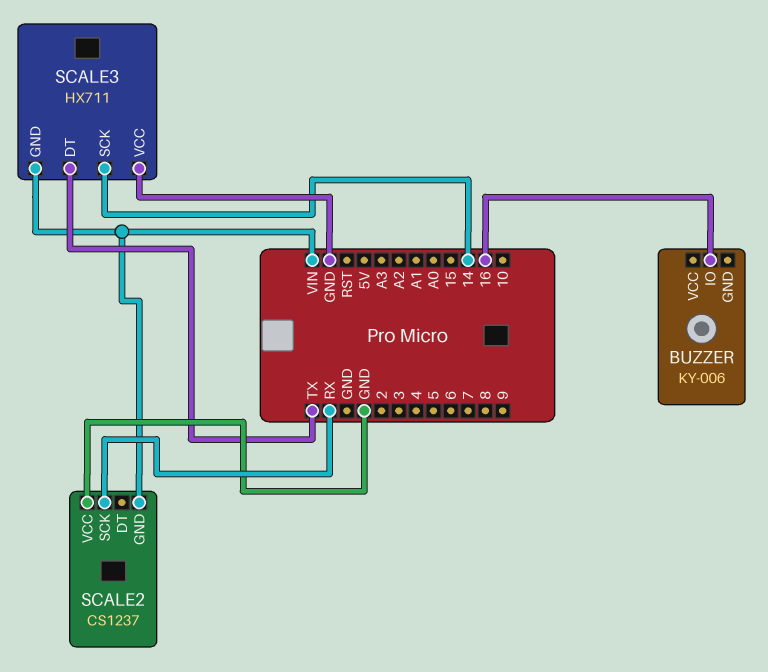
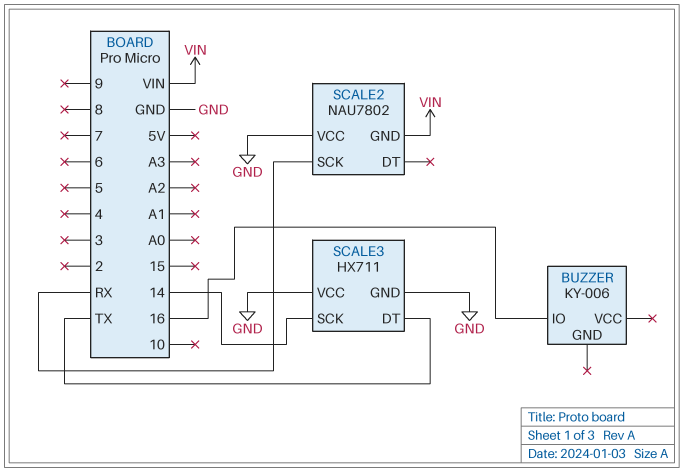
SCALE2: CS1237 -> NAU7802
SCALE3 pin GND: VIN -> GND

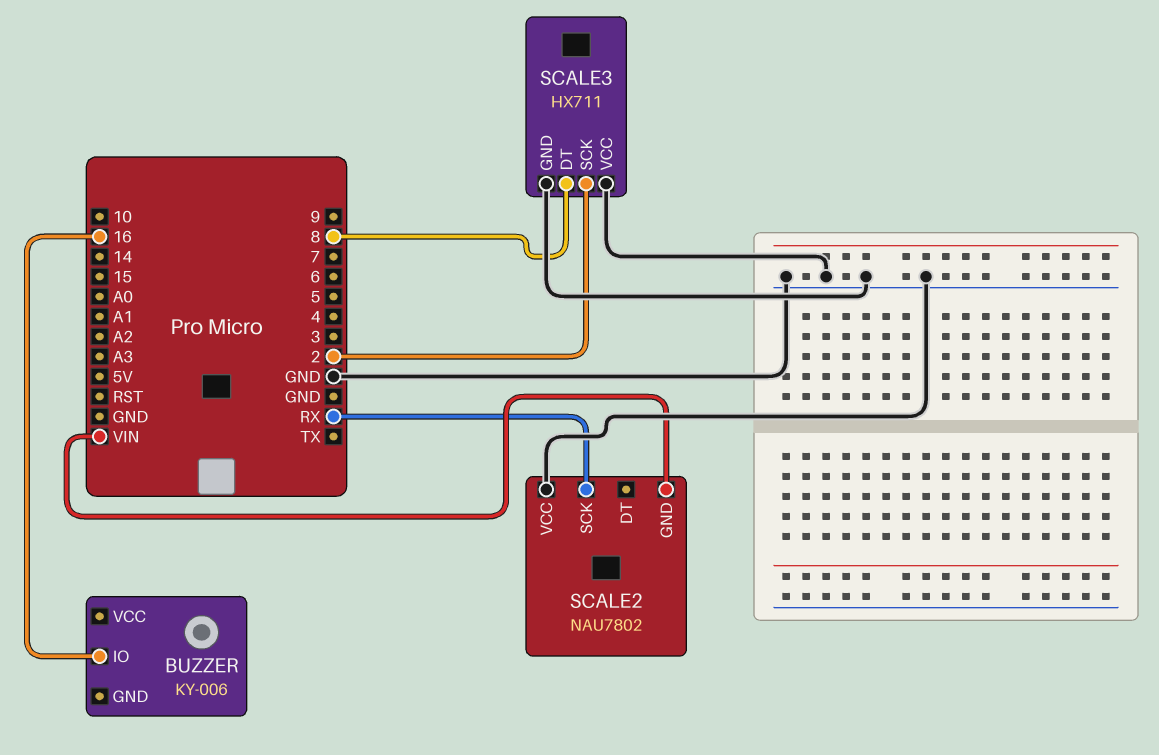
SCALE3 pin DT: TX -> 8
SCALE3 pin SCK: 14 -> 2

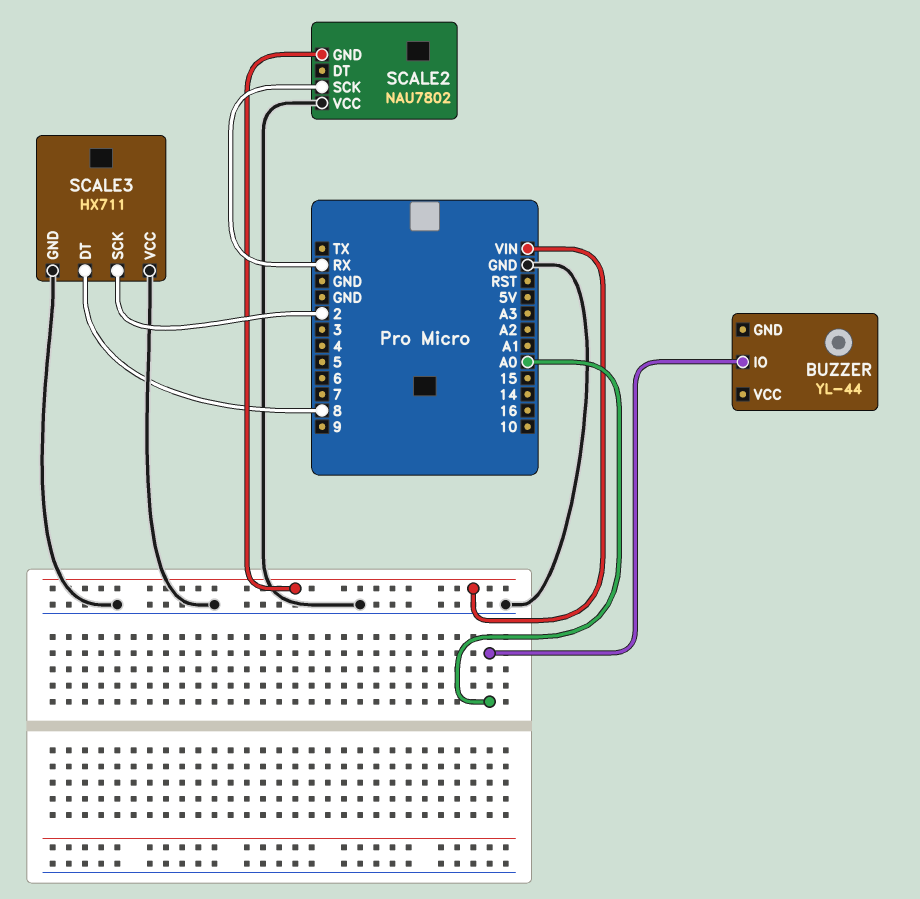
BUZZER: KY-006 -> YL-44
BUZZER pin IO: 16 -> A0

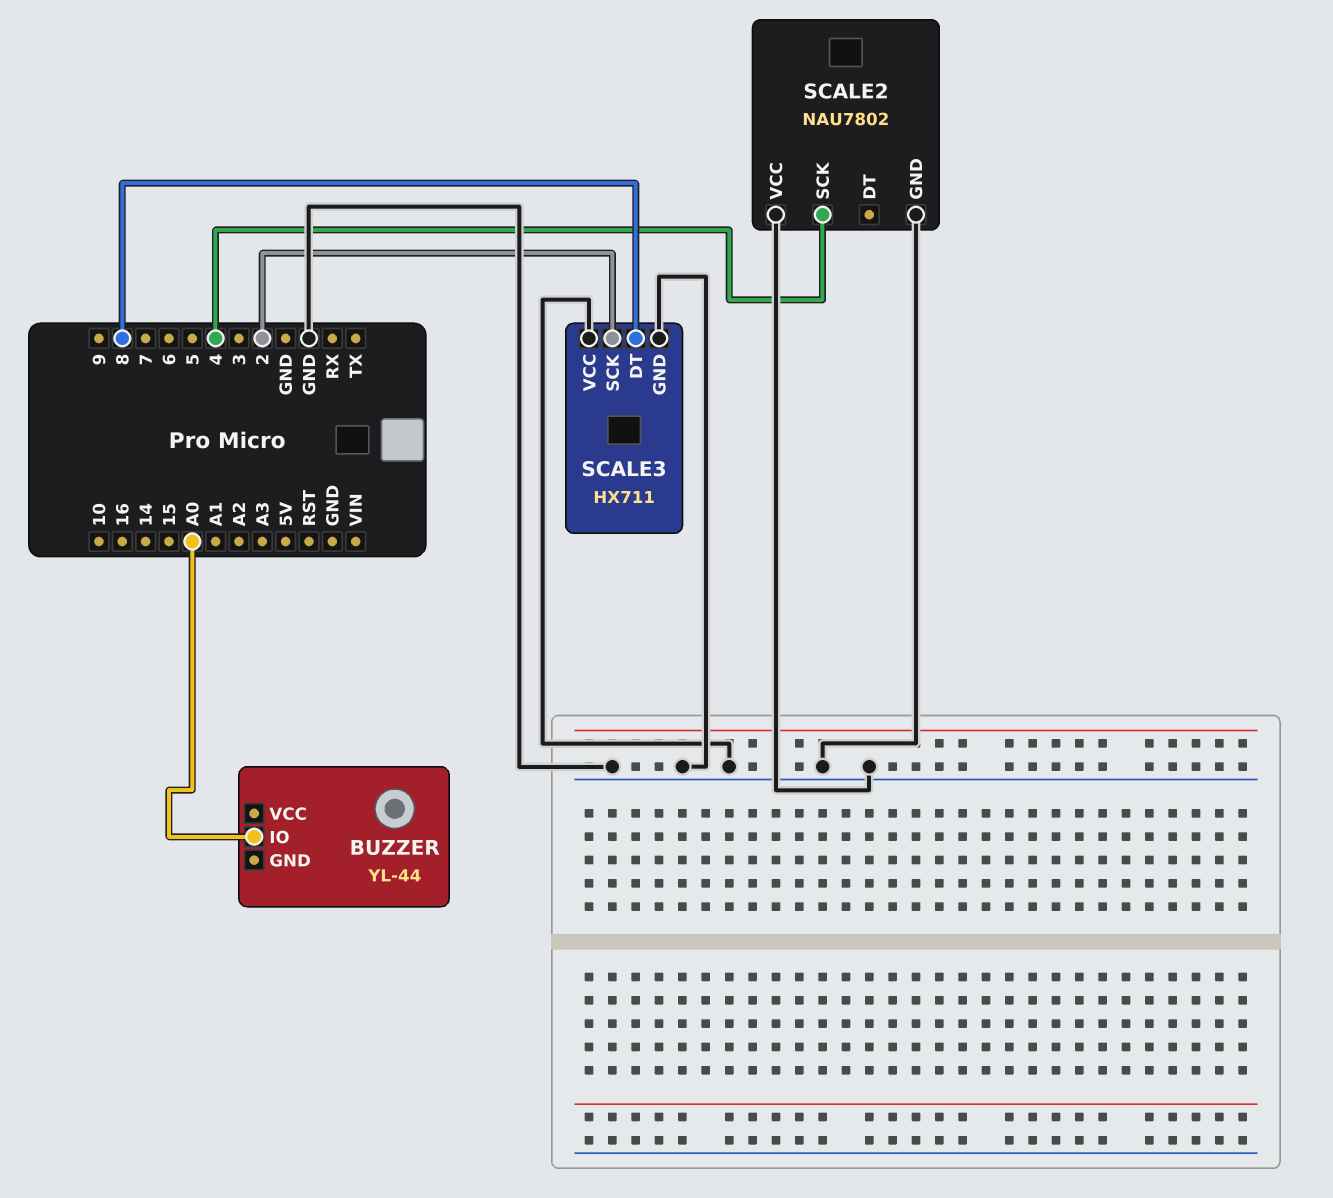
SCALE2 pin GND: VIN -> GND
SCALE2 pin SCK: RX -> 4

